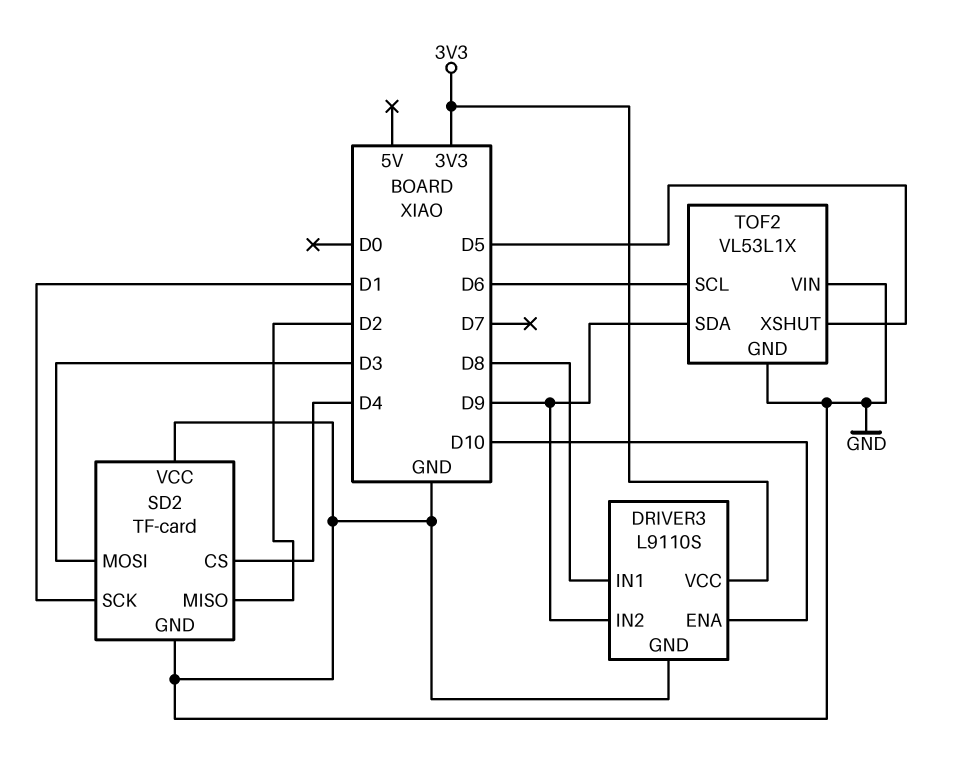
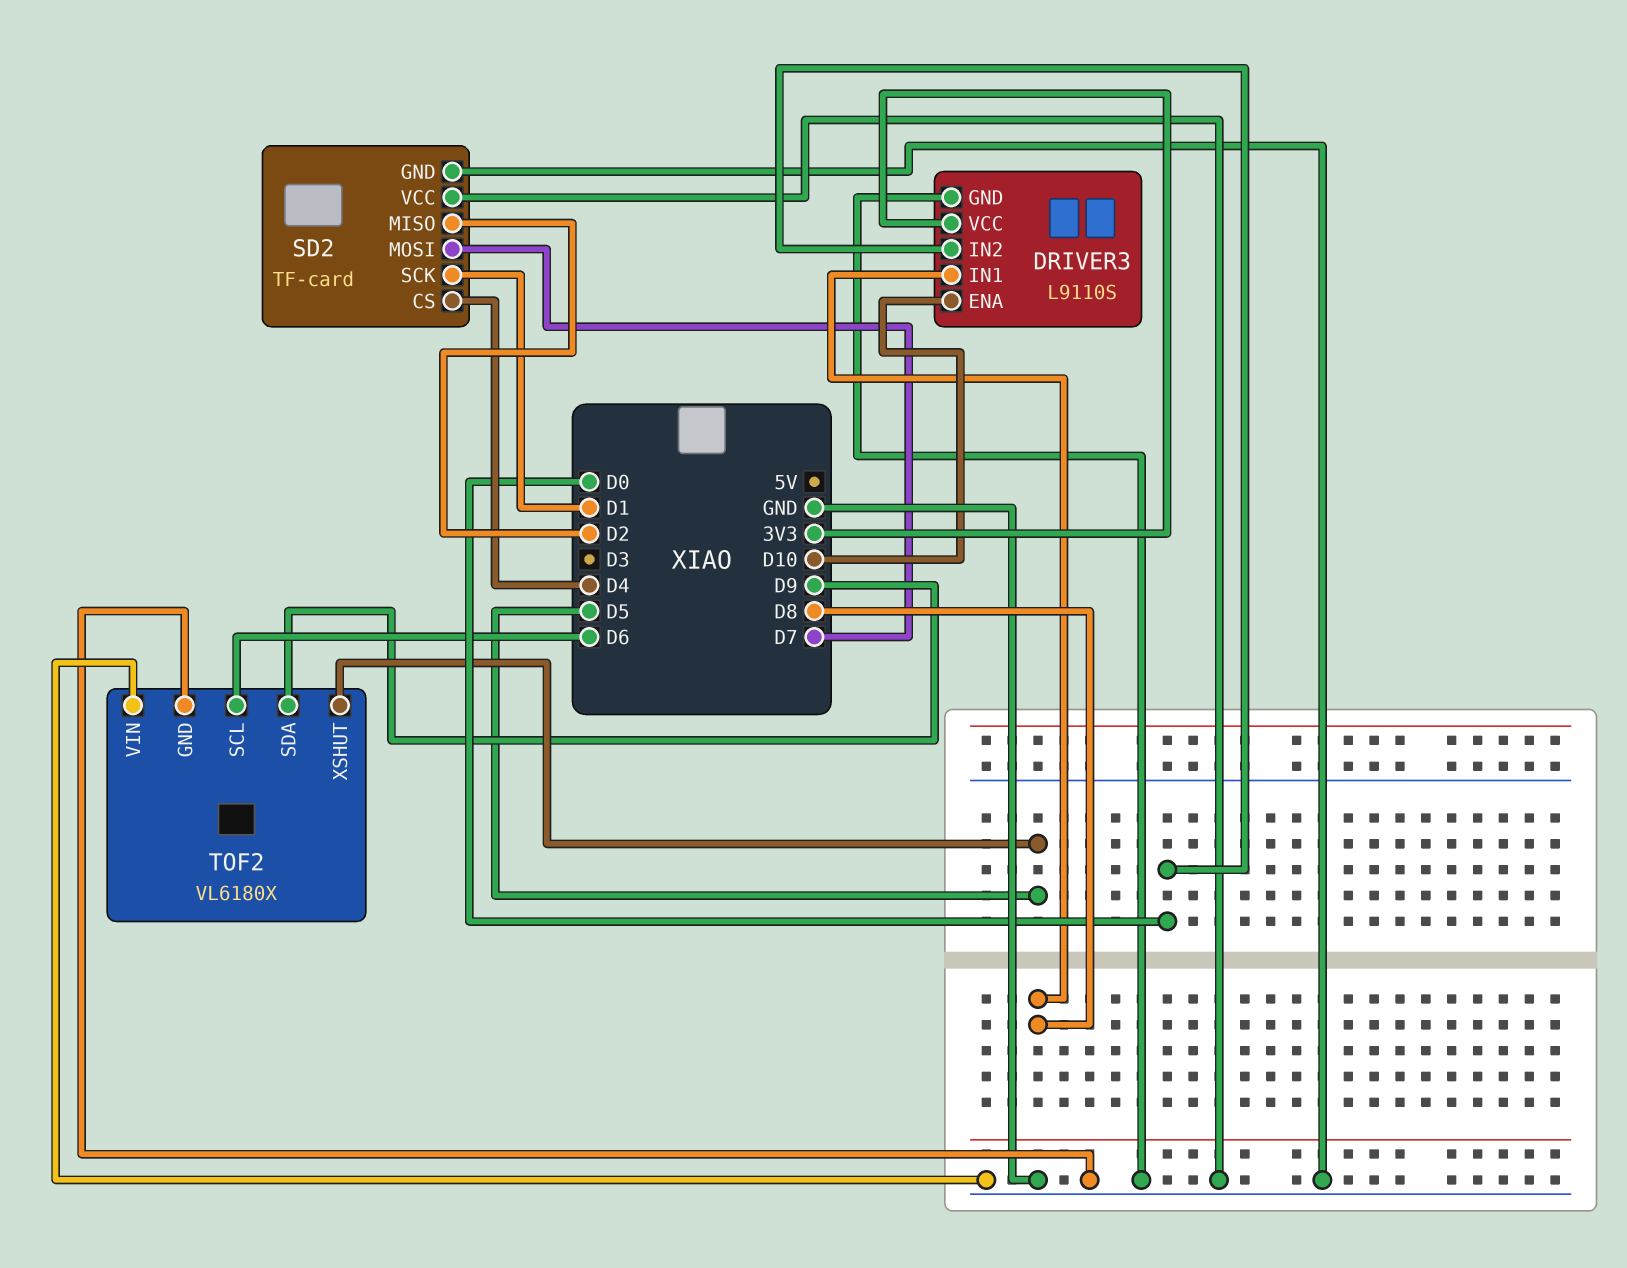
DRIVER3 pin IN2: D9 -> D0
SD2 pin MOSI: D3 -> D7
TOF2: VL53L1X -> VL6180X

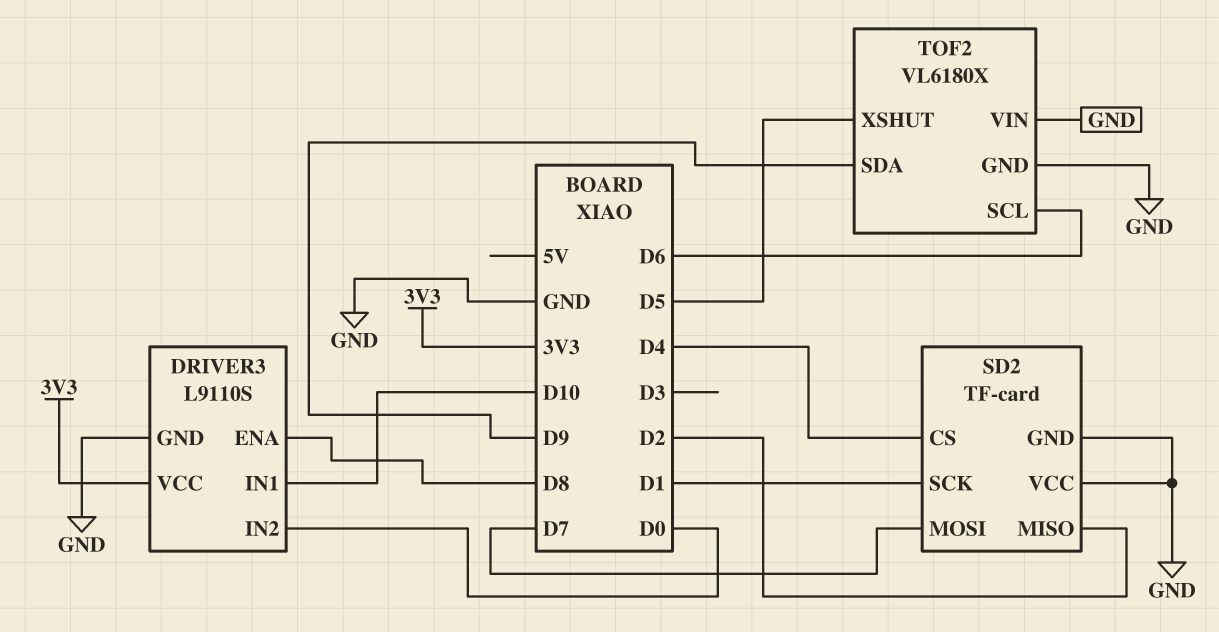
DRIVER3 pin ENA: D10 -> D8
DRIVER3 pin IN1: D8 -> D10

